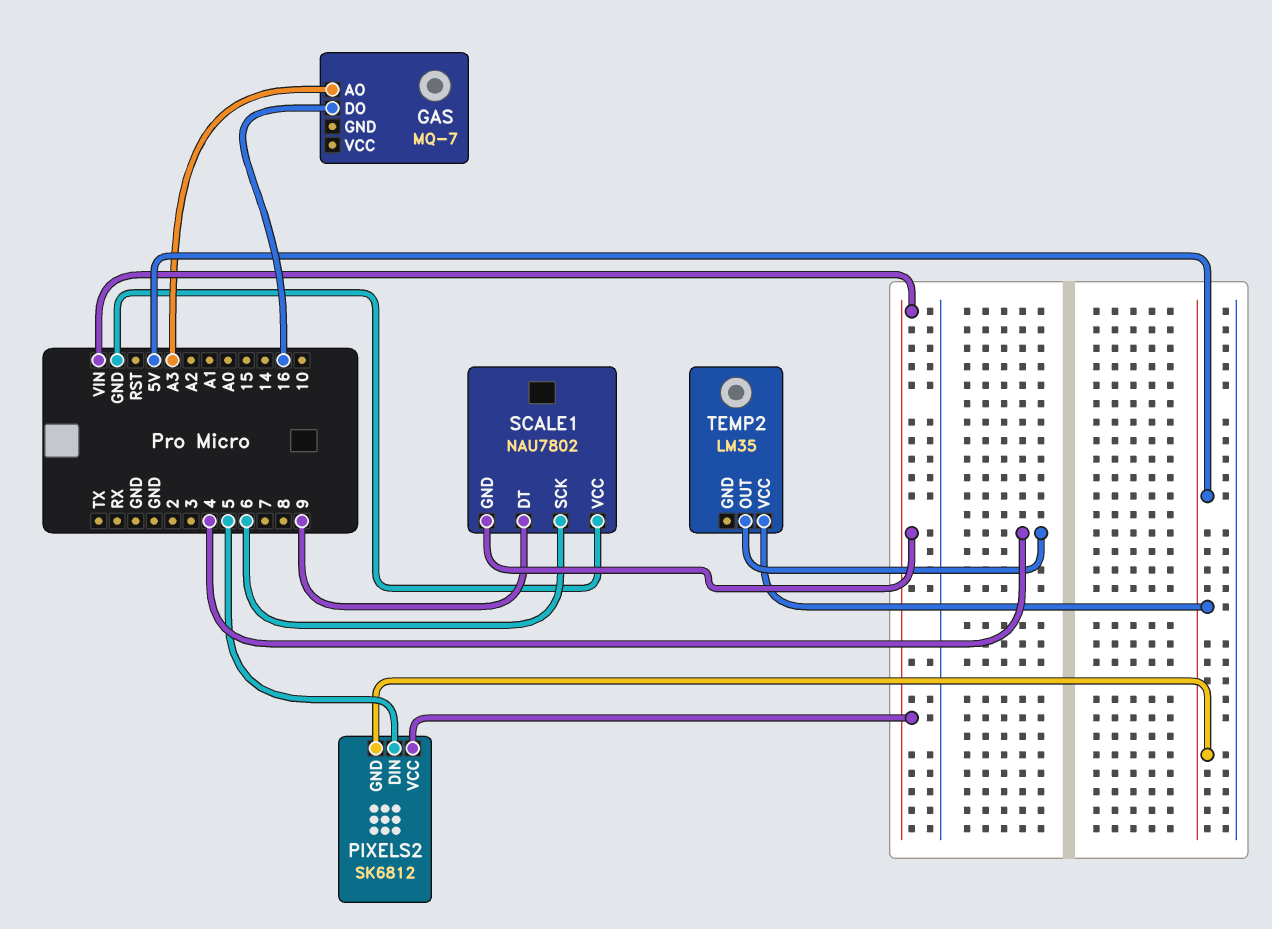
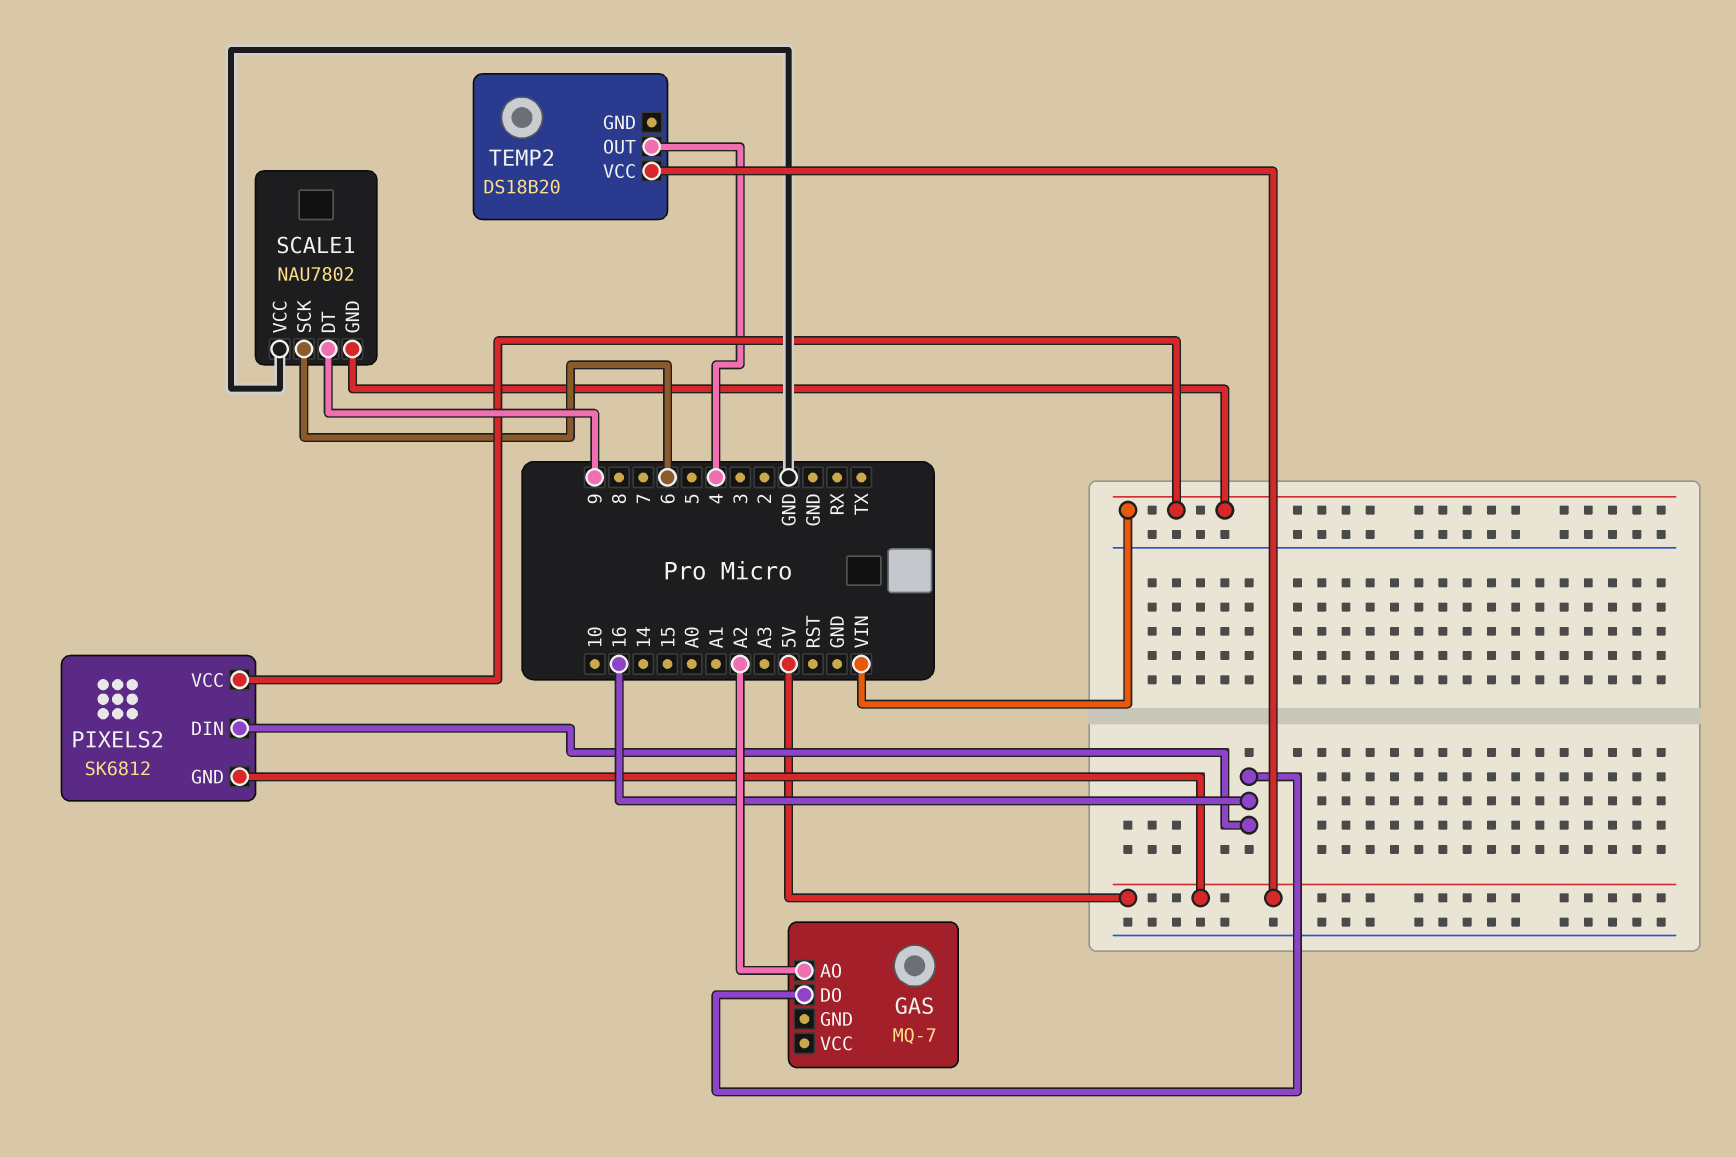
GAS pin AO: A3 -> A2
PIXELS2 pin DIN: 5 -> 16
TEMP2: LM35 -> DS18B20

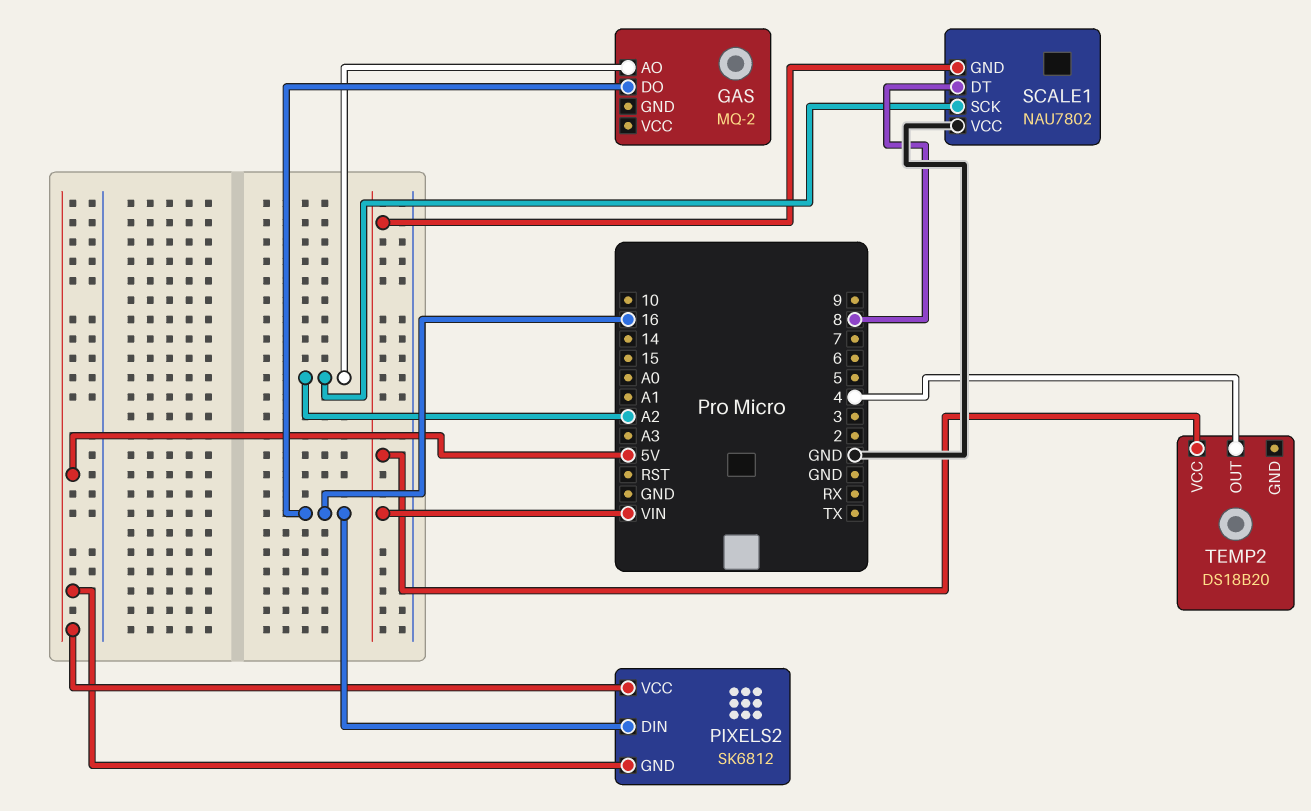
GAS: MQ-7 -> MQ-2
PIXELS2 pin VCC: VIN -> 5V
SCALE1 pin DT: 9 -> 8
SCALE1 pin SCK: 6 -> A2
TEMP2 pin VCC: 5V -> VIN

